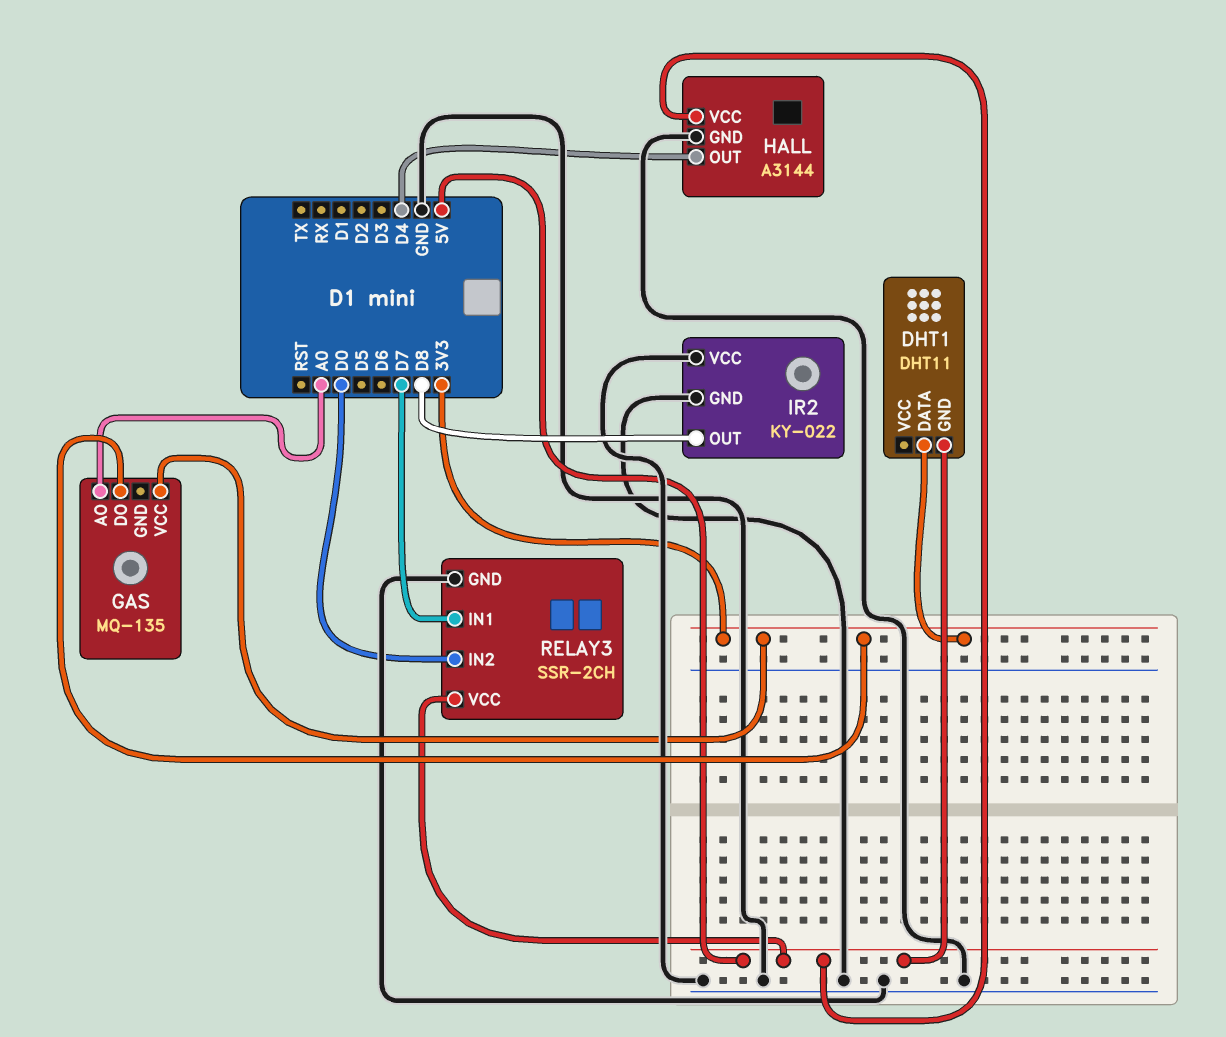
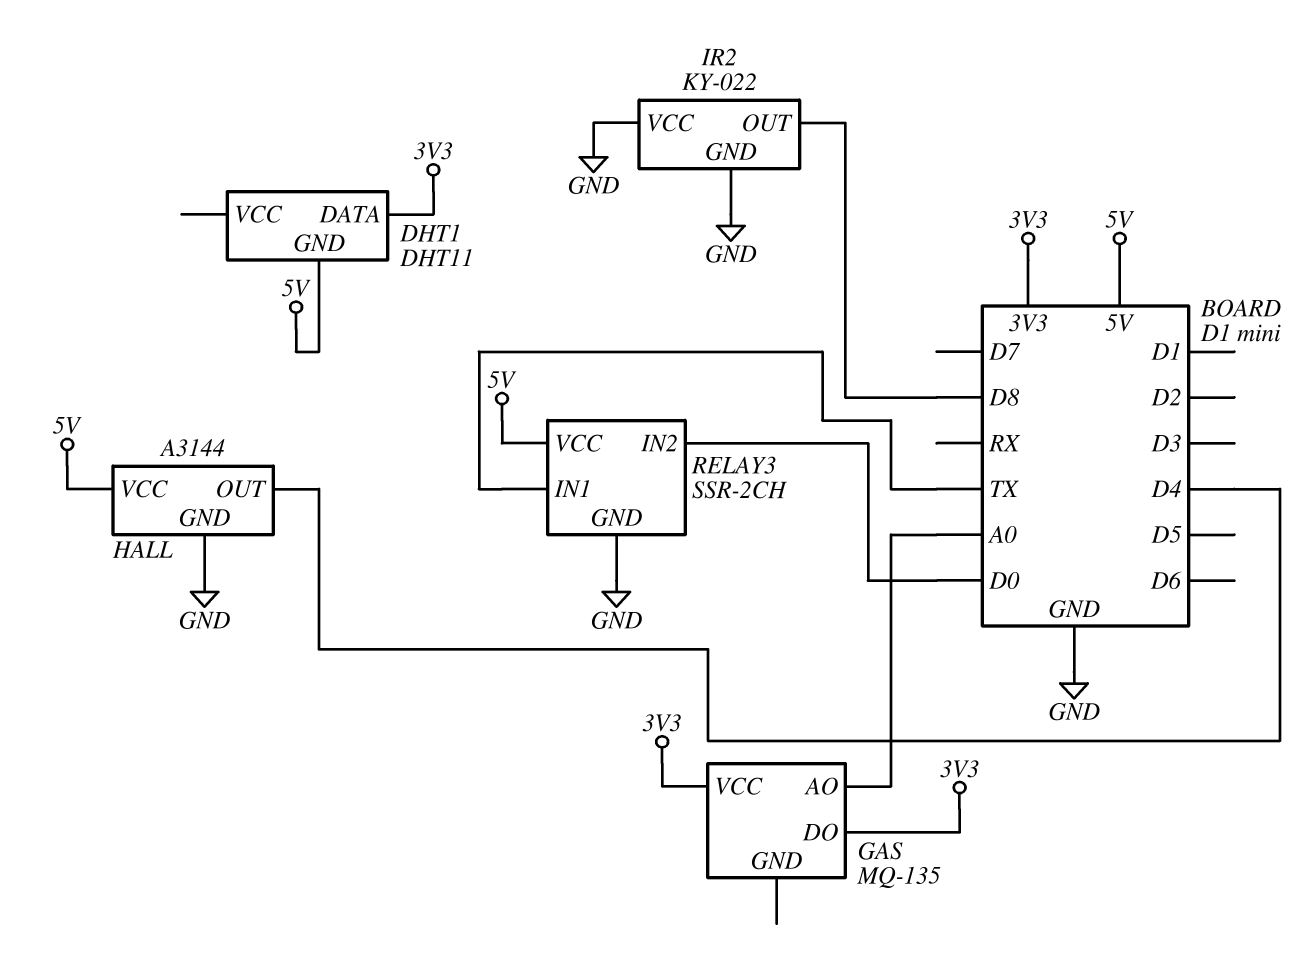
RELAY3 pin IN1: D7 -> TX

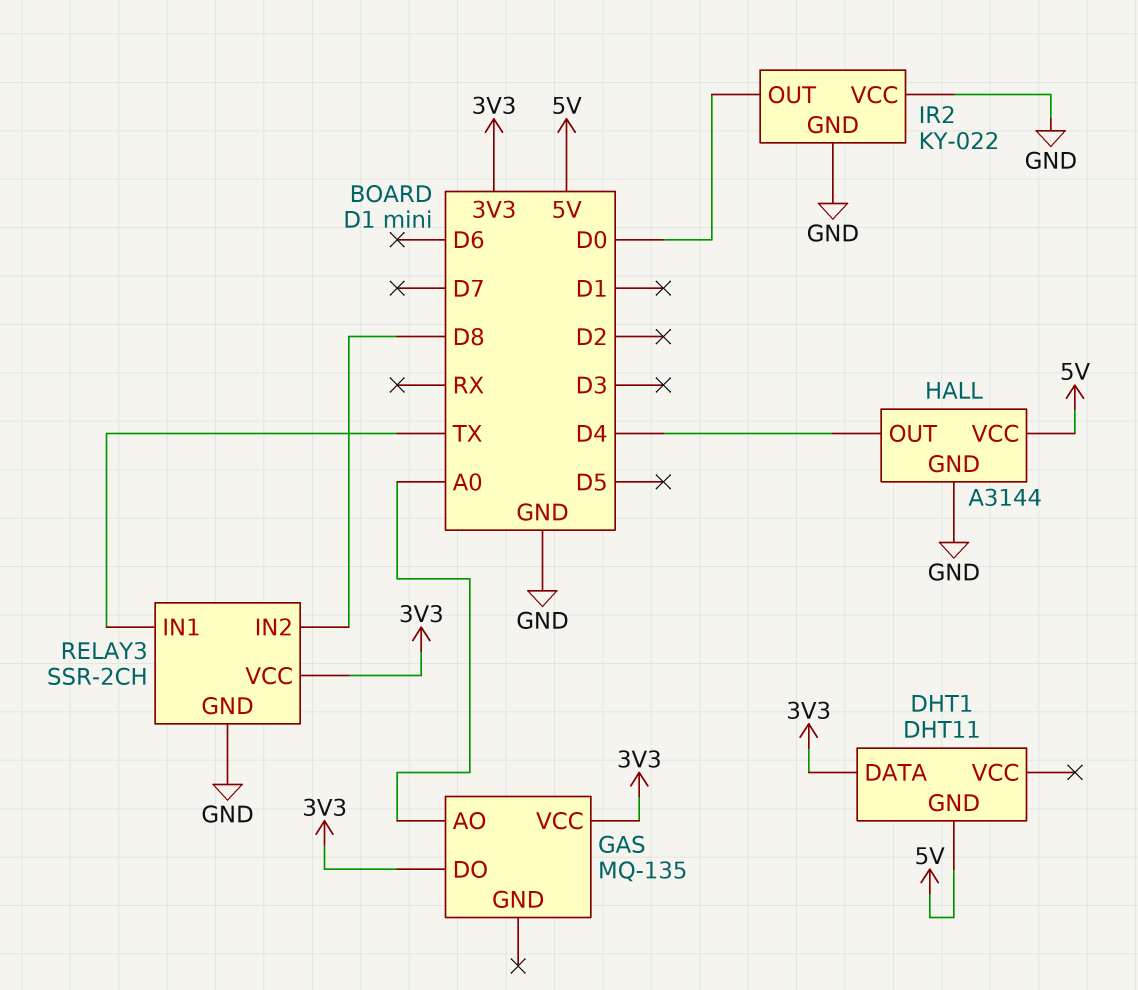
IR2 pin OUT: D8 -> D0
RELAY3 pin IN2: D0 -> D8
RELAY3 pin VCC: 5V -> 3V3

